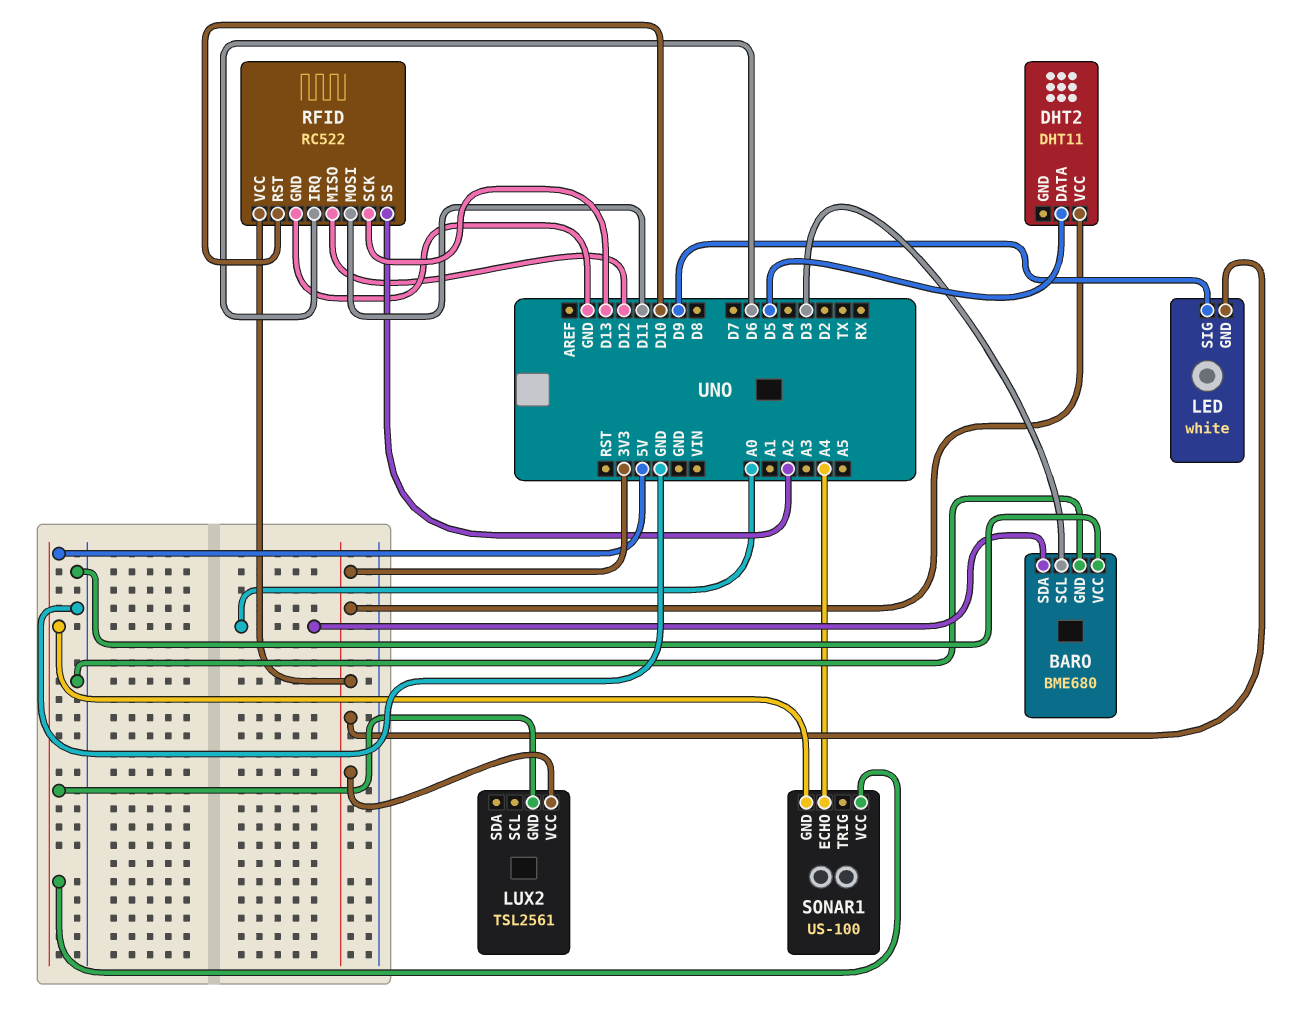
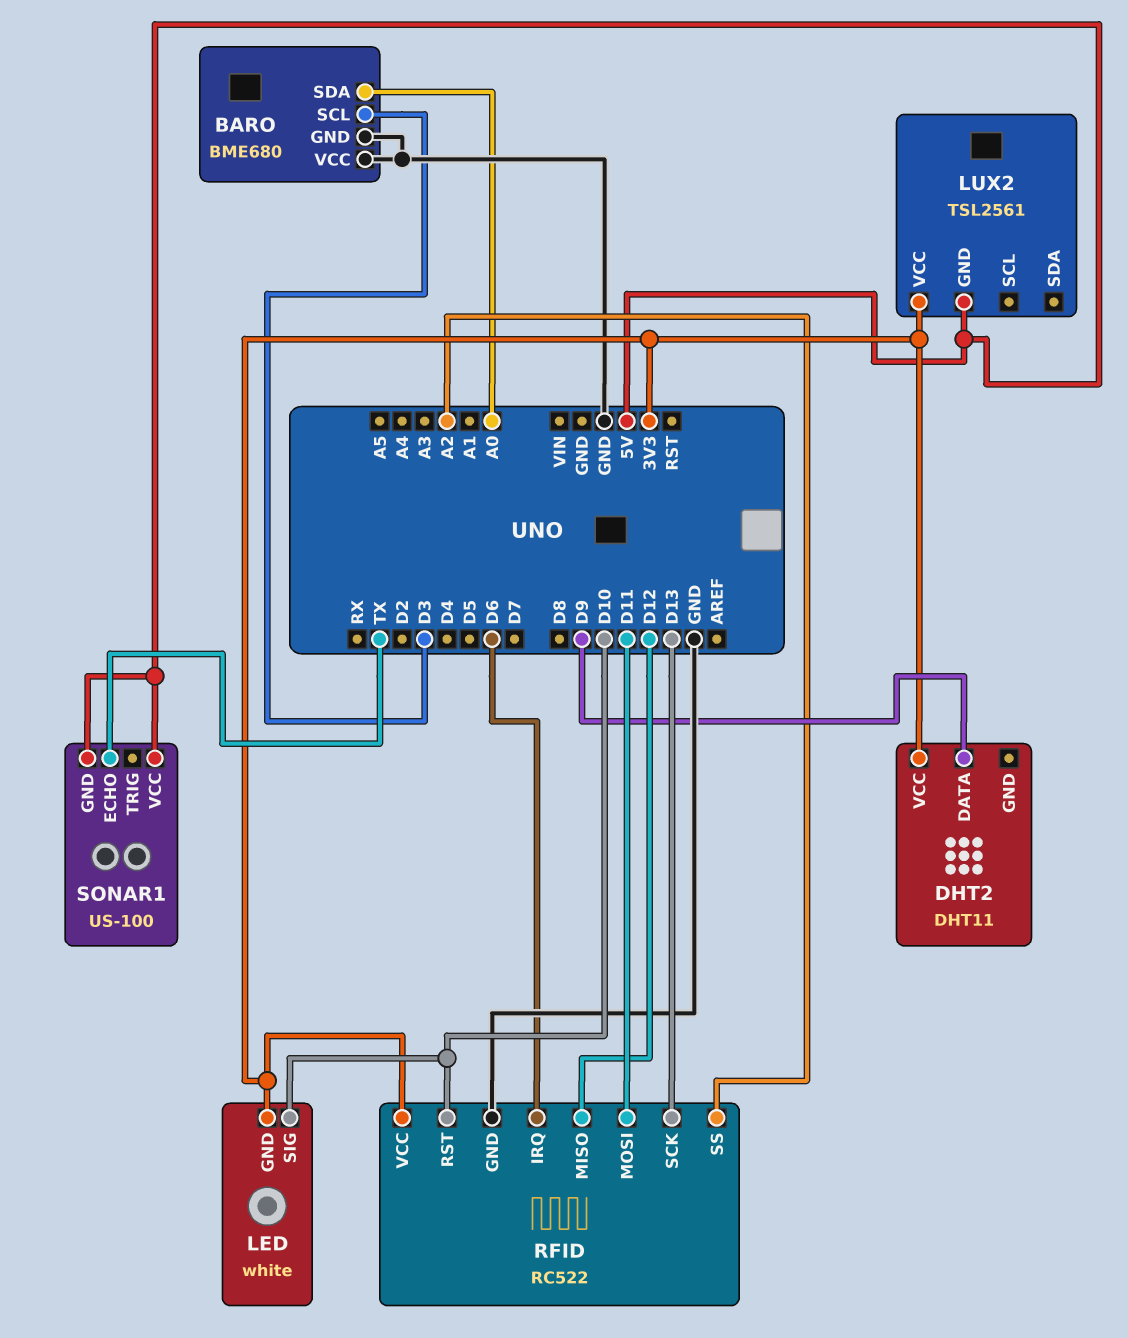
DHT2 pin DATA: D5 -> D9
LED pin SIG: D9 -> D10
SONAR1 pin ECHO: A4 -> TX

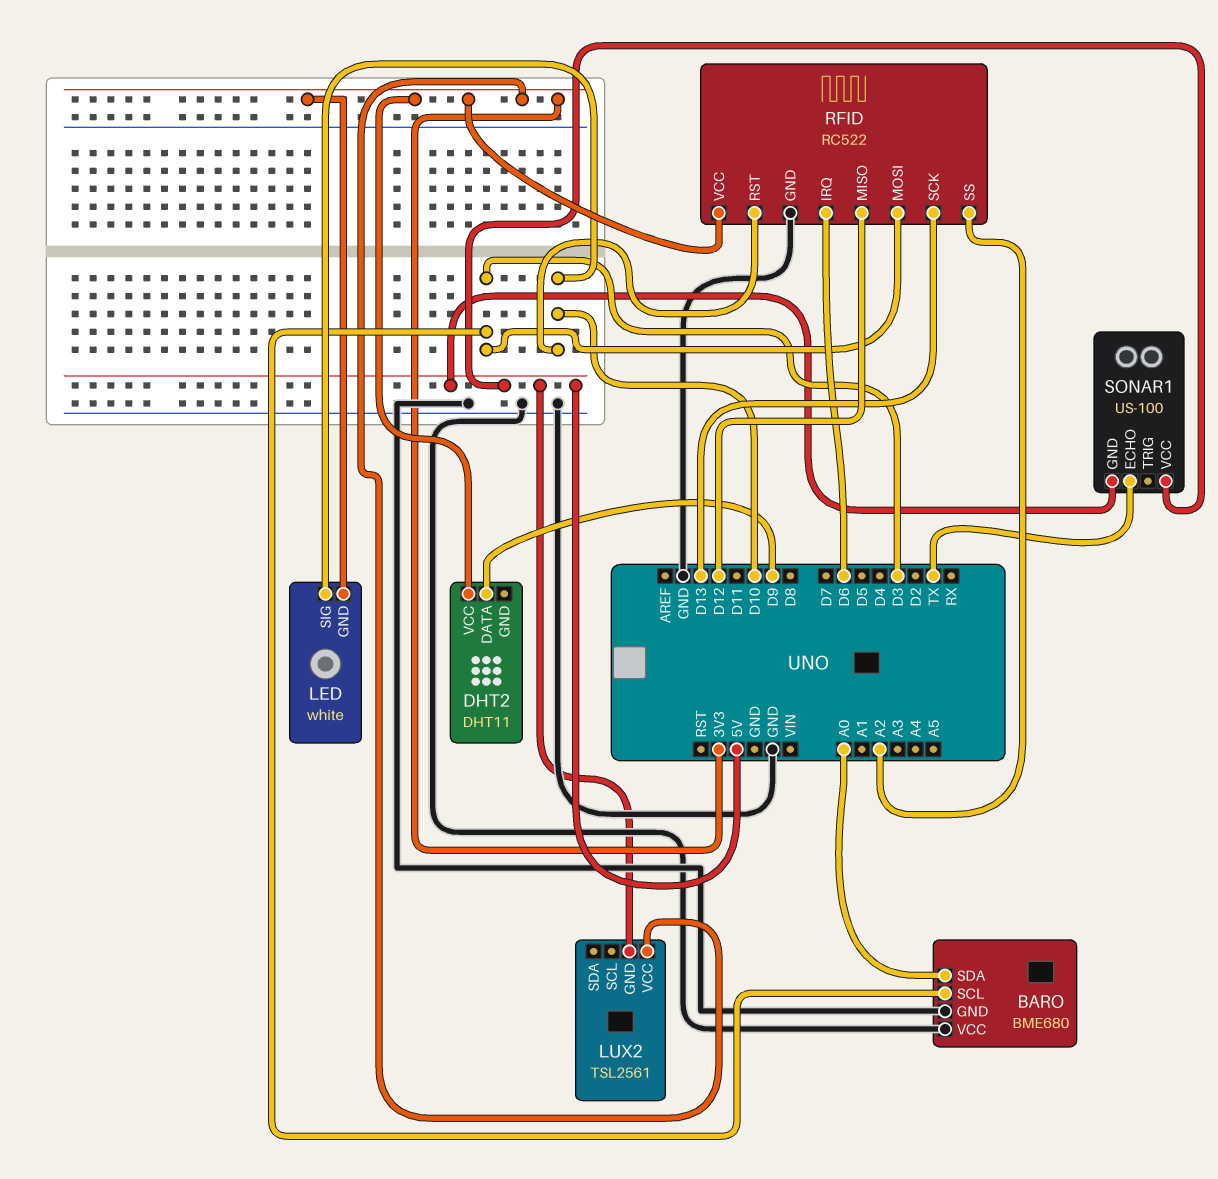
RFID pin MOSI: D11 -> D3

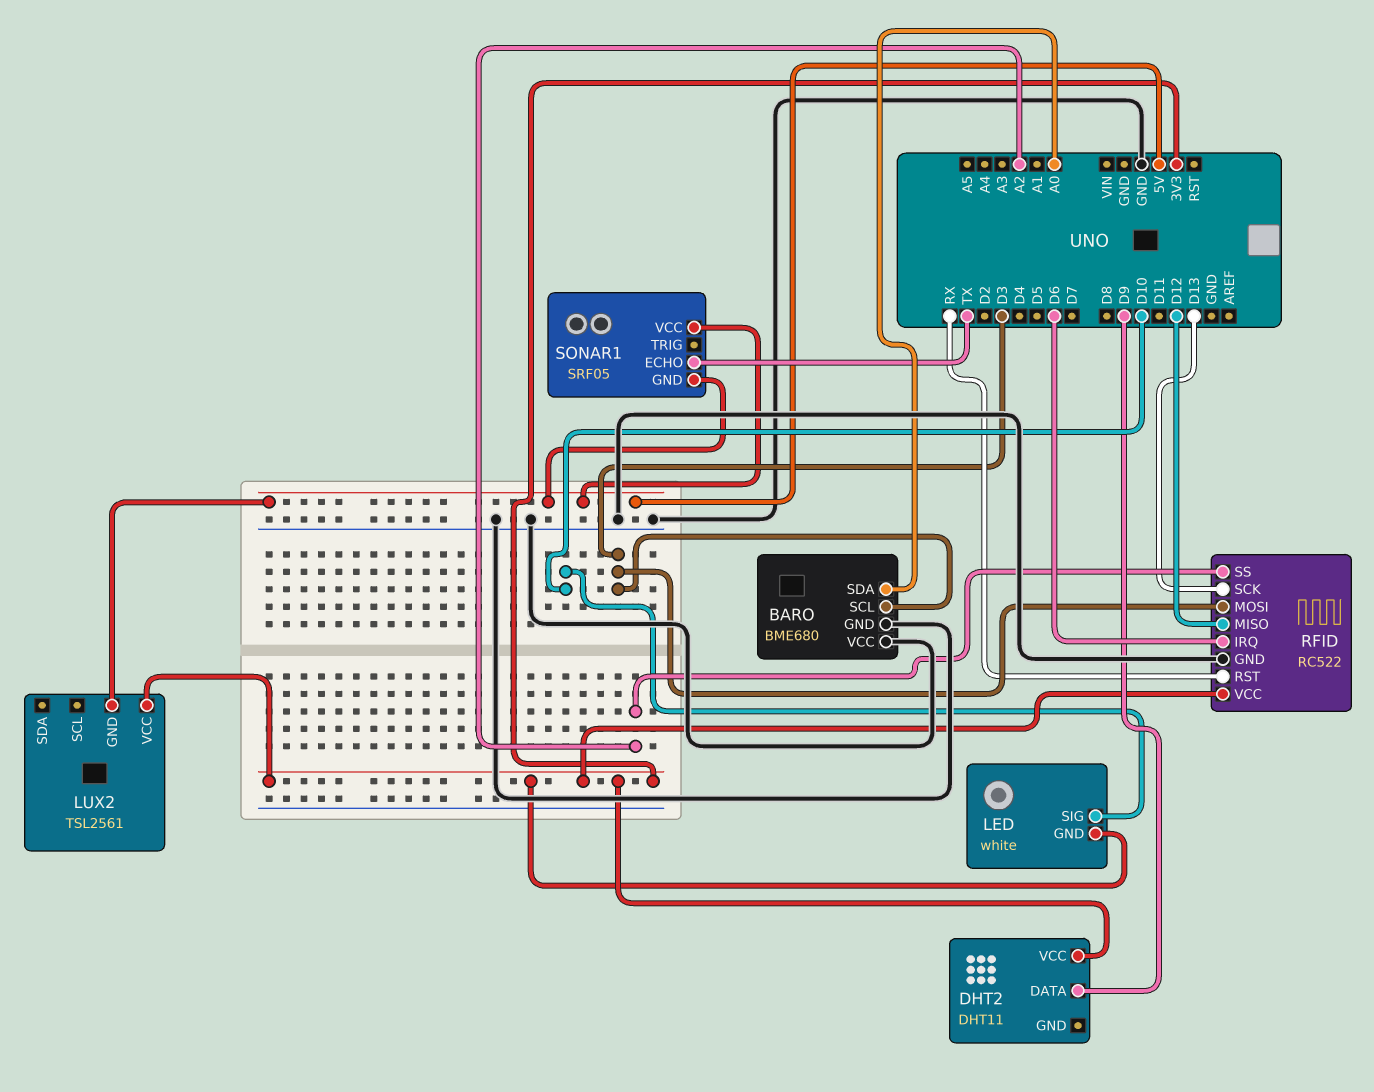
RFID pin RST: D10 -> RX
SONAR1: US-100 -> SRF05

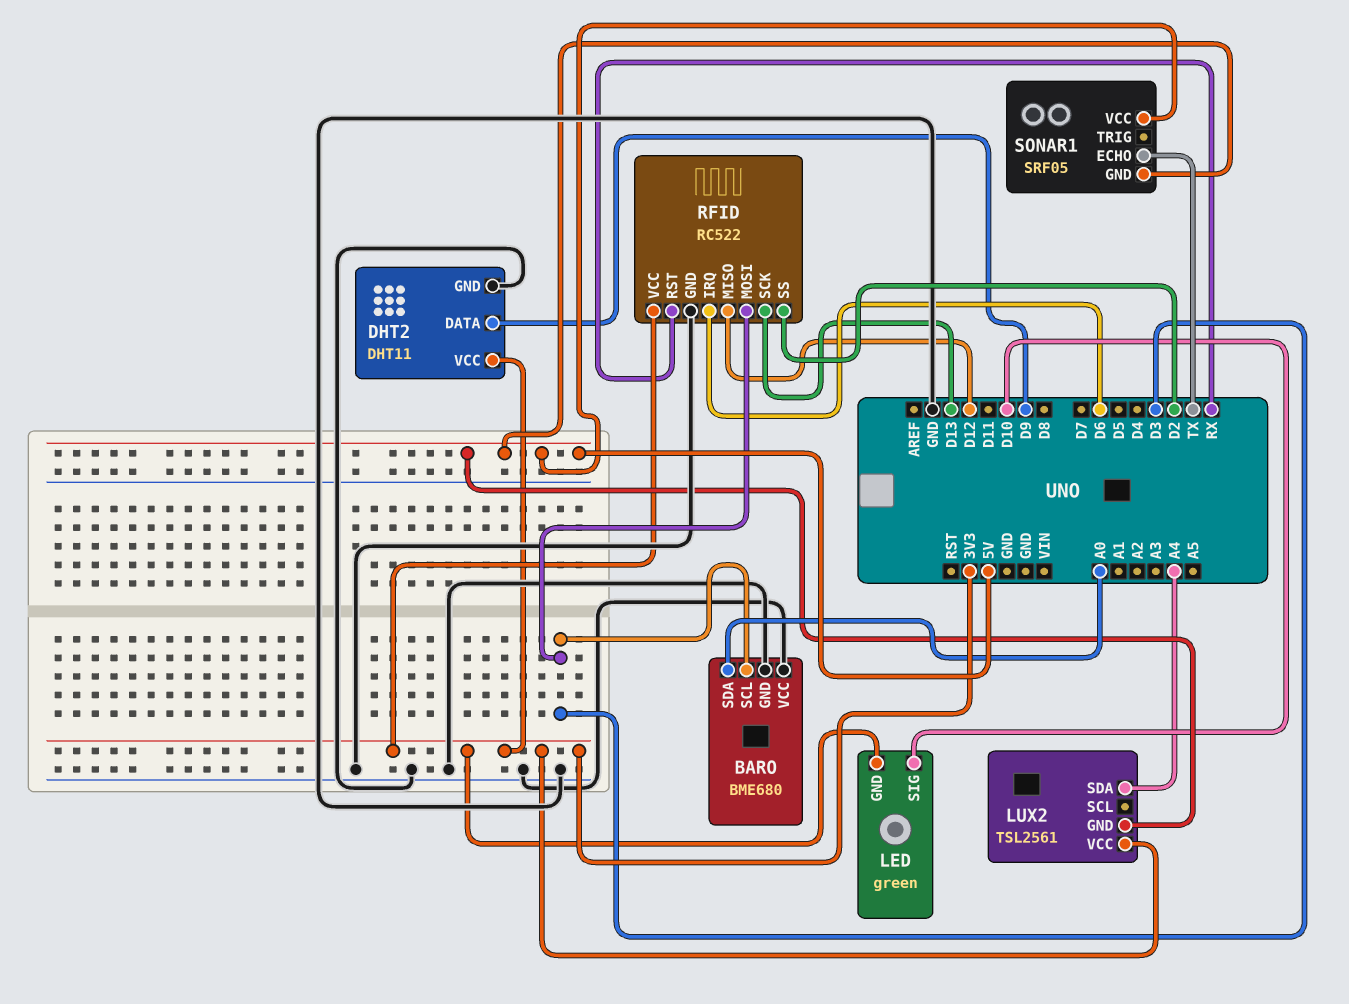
DHT2 pin GND: none -> GND
LED: white -> green
LUX2 pin SDA: none -> A4
RFID pin SS: A2 -> D2

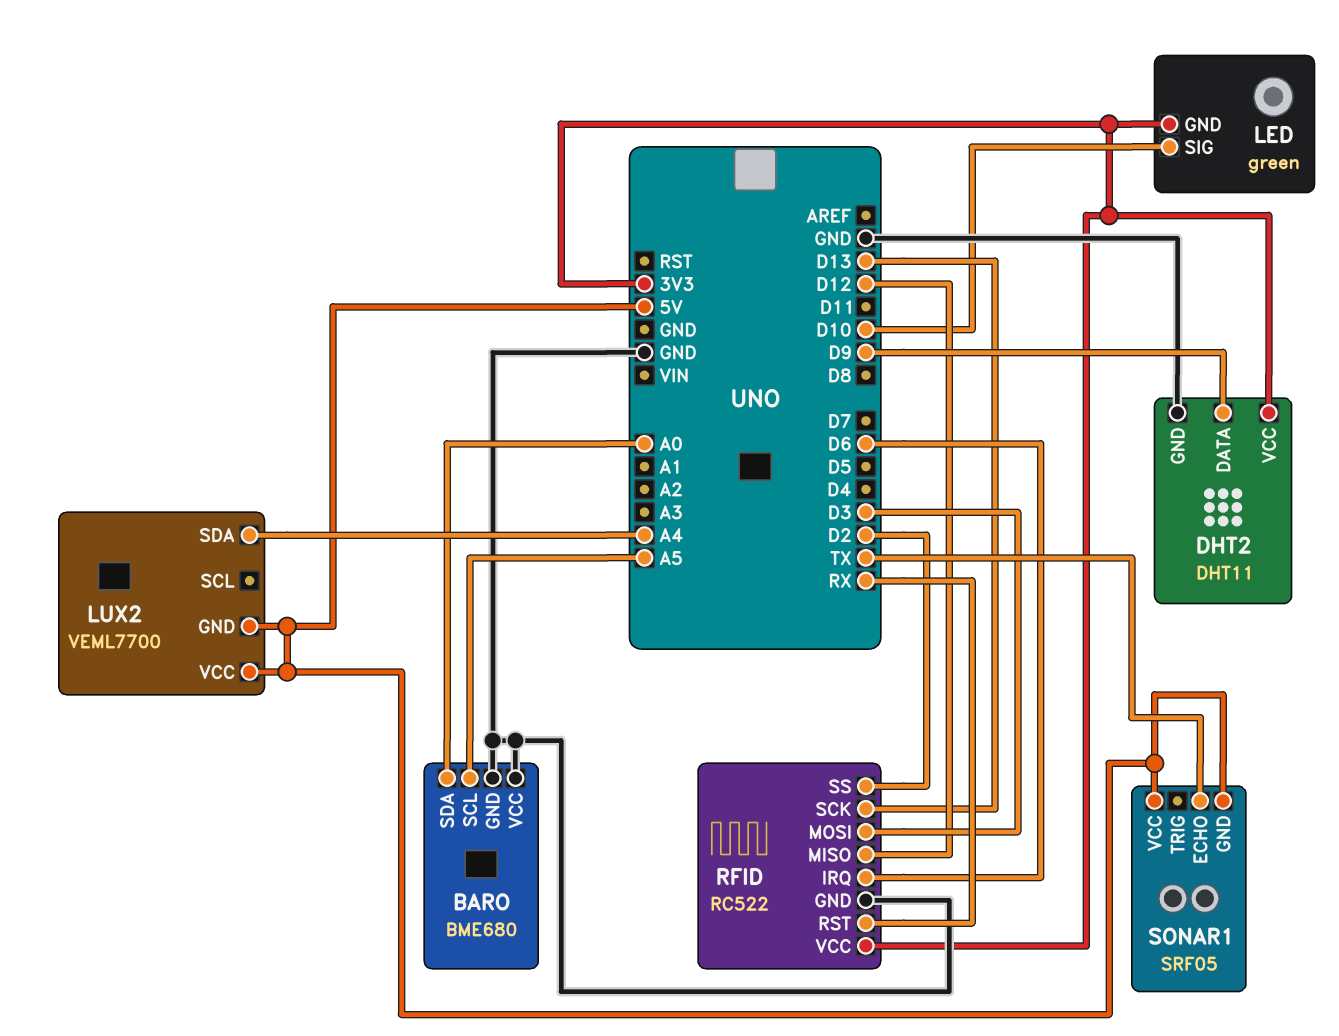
BARO pin SCL: D3 -> A5
LUX2: TSL2561 -> VEML7700
LUX2 pin VCC: 3V3 -> 5V

